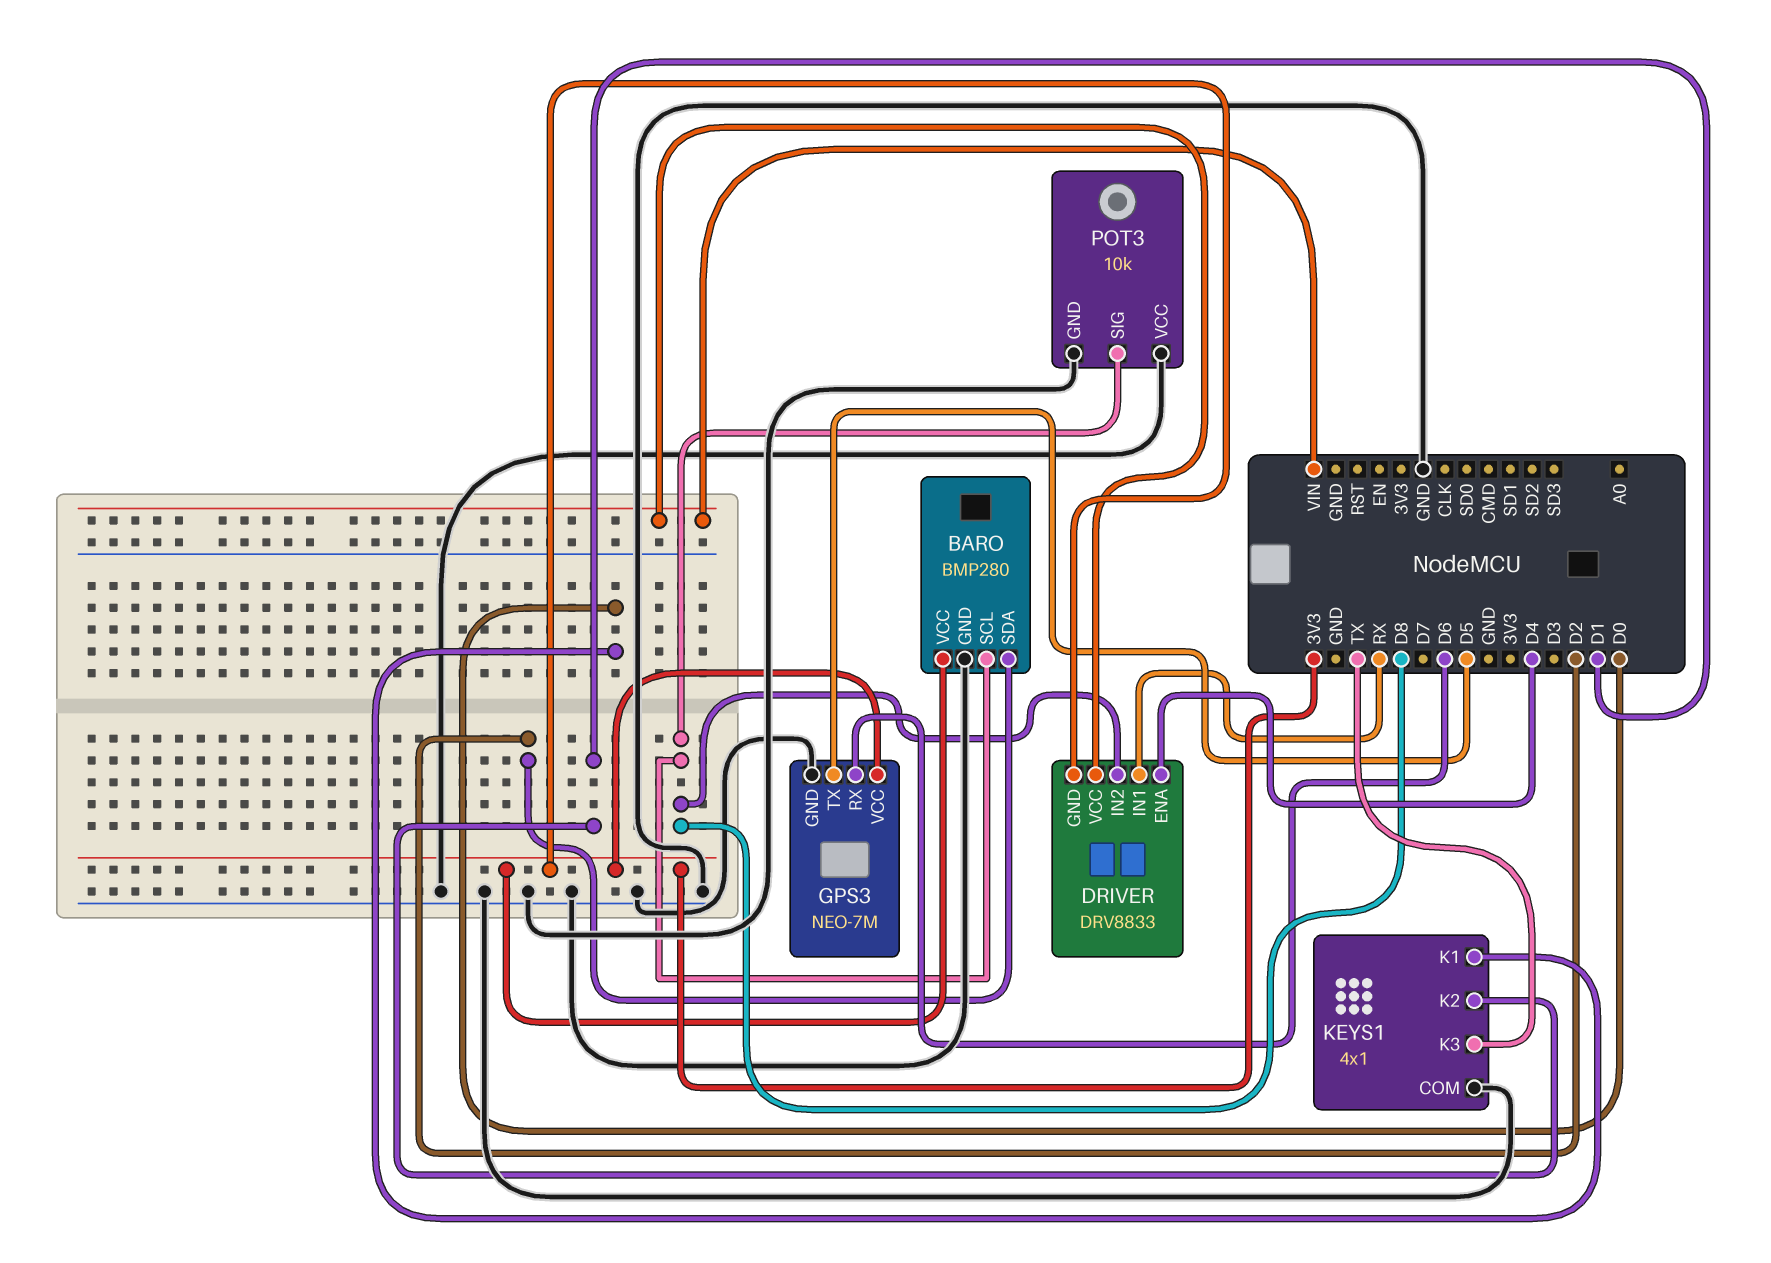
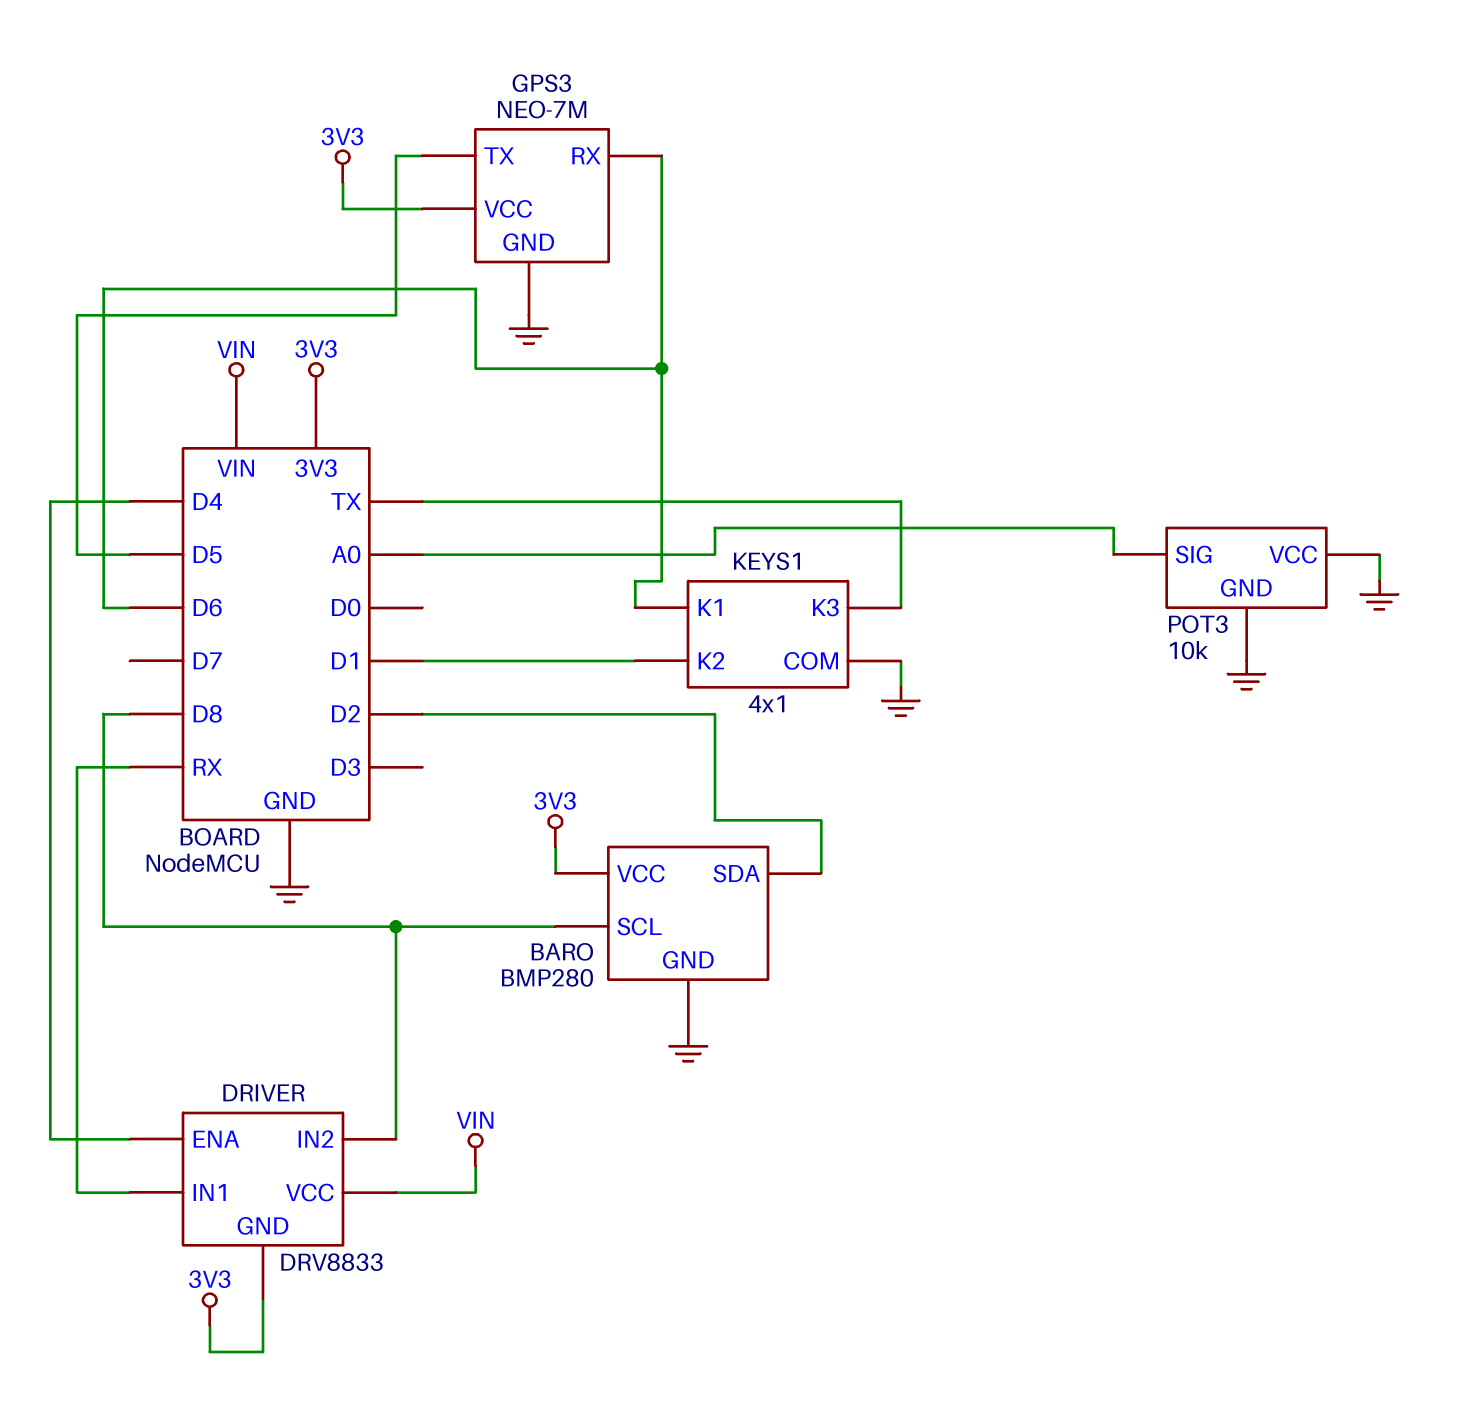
KEYS1 pin K1: D0 -> D6
POT3 pin SIG: D8 -> A0

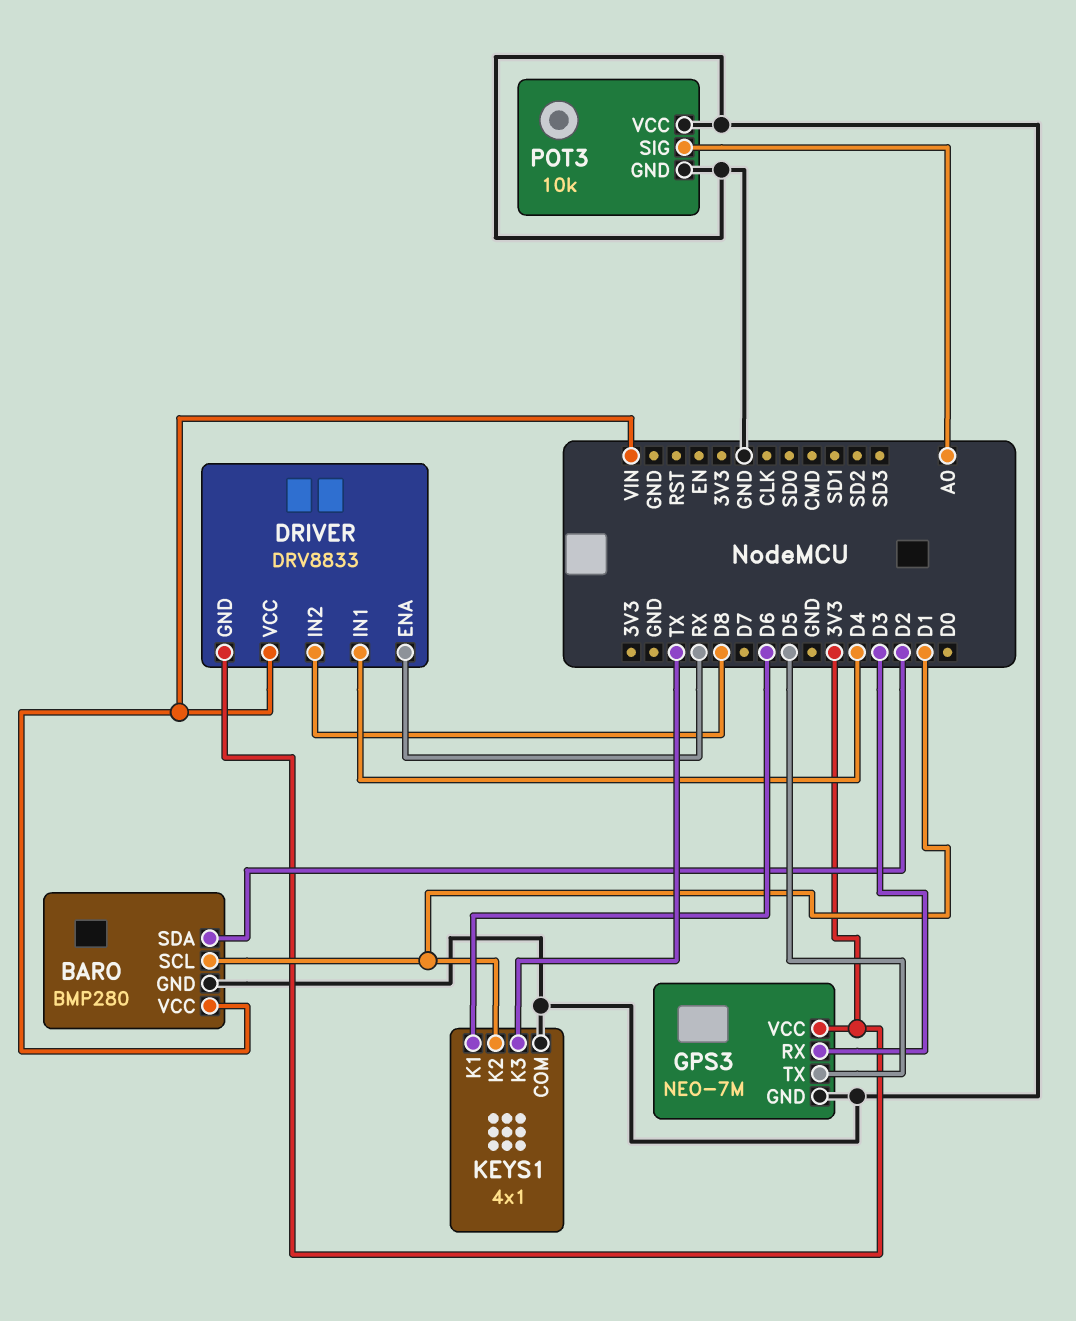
BARO pin SCL: D8 -> D1
BARO pin VCC: 3V3 -> VIN
DRIVER pin ENA: D4 -> RX
DRIVER pin IN1: RX -> D4
GPS3 pin RX: D6 -> D3

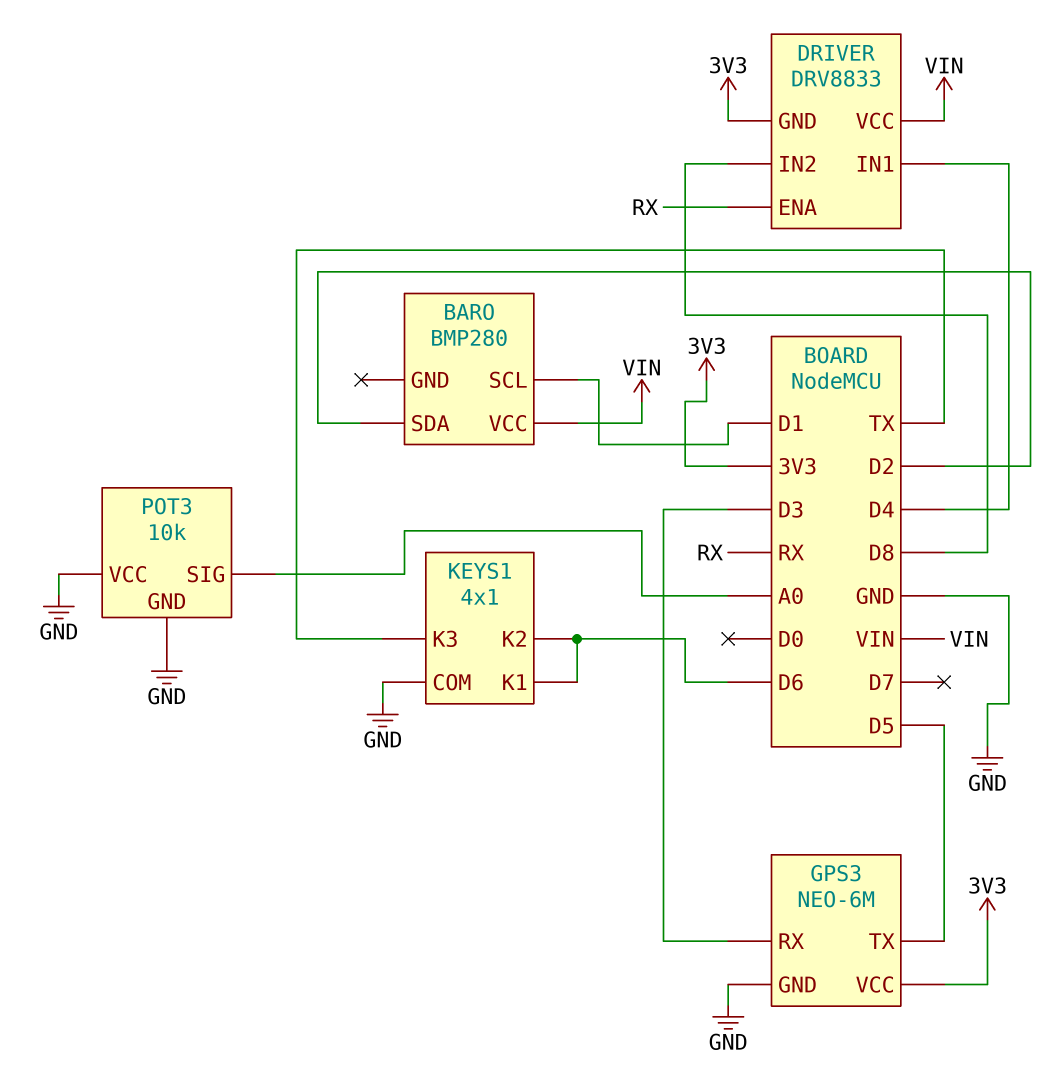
BARO pin GND: GND -> none
GPS3: NEO-7M -> NEO-6M
KEYS1 pin K2: D1 -> D6

